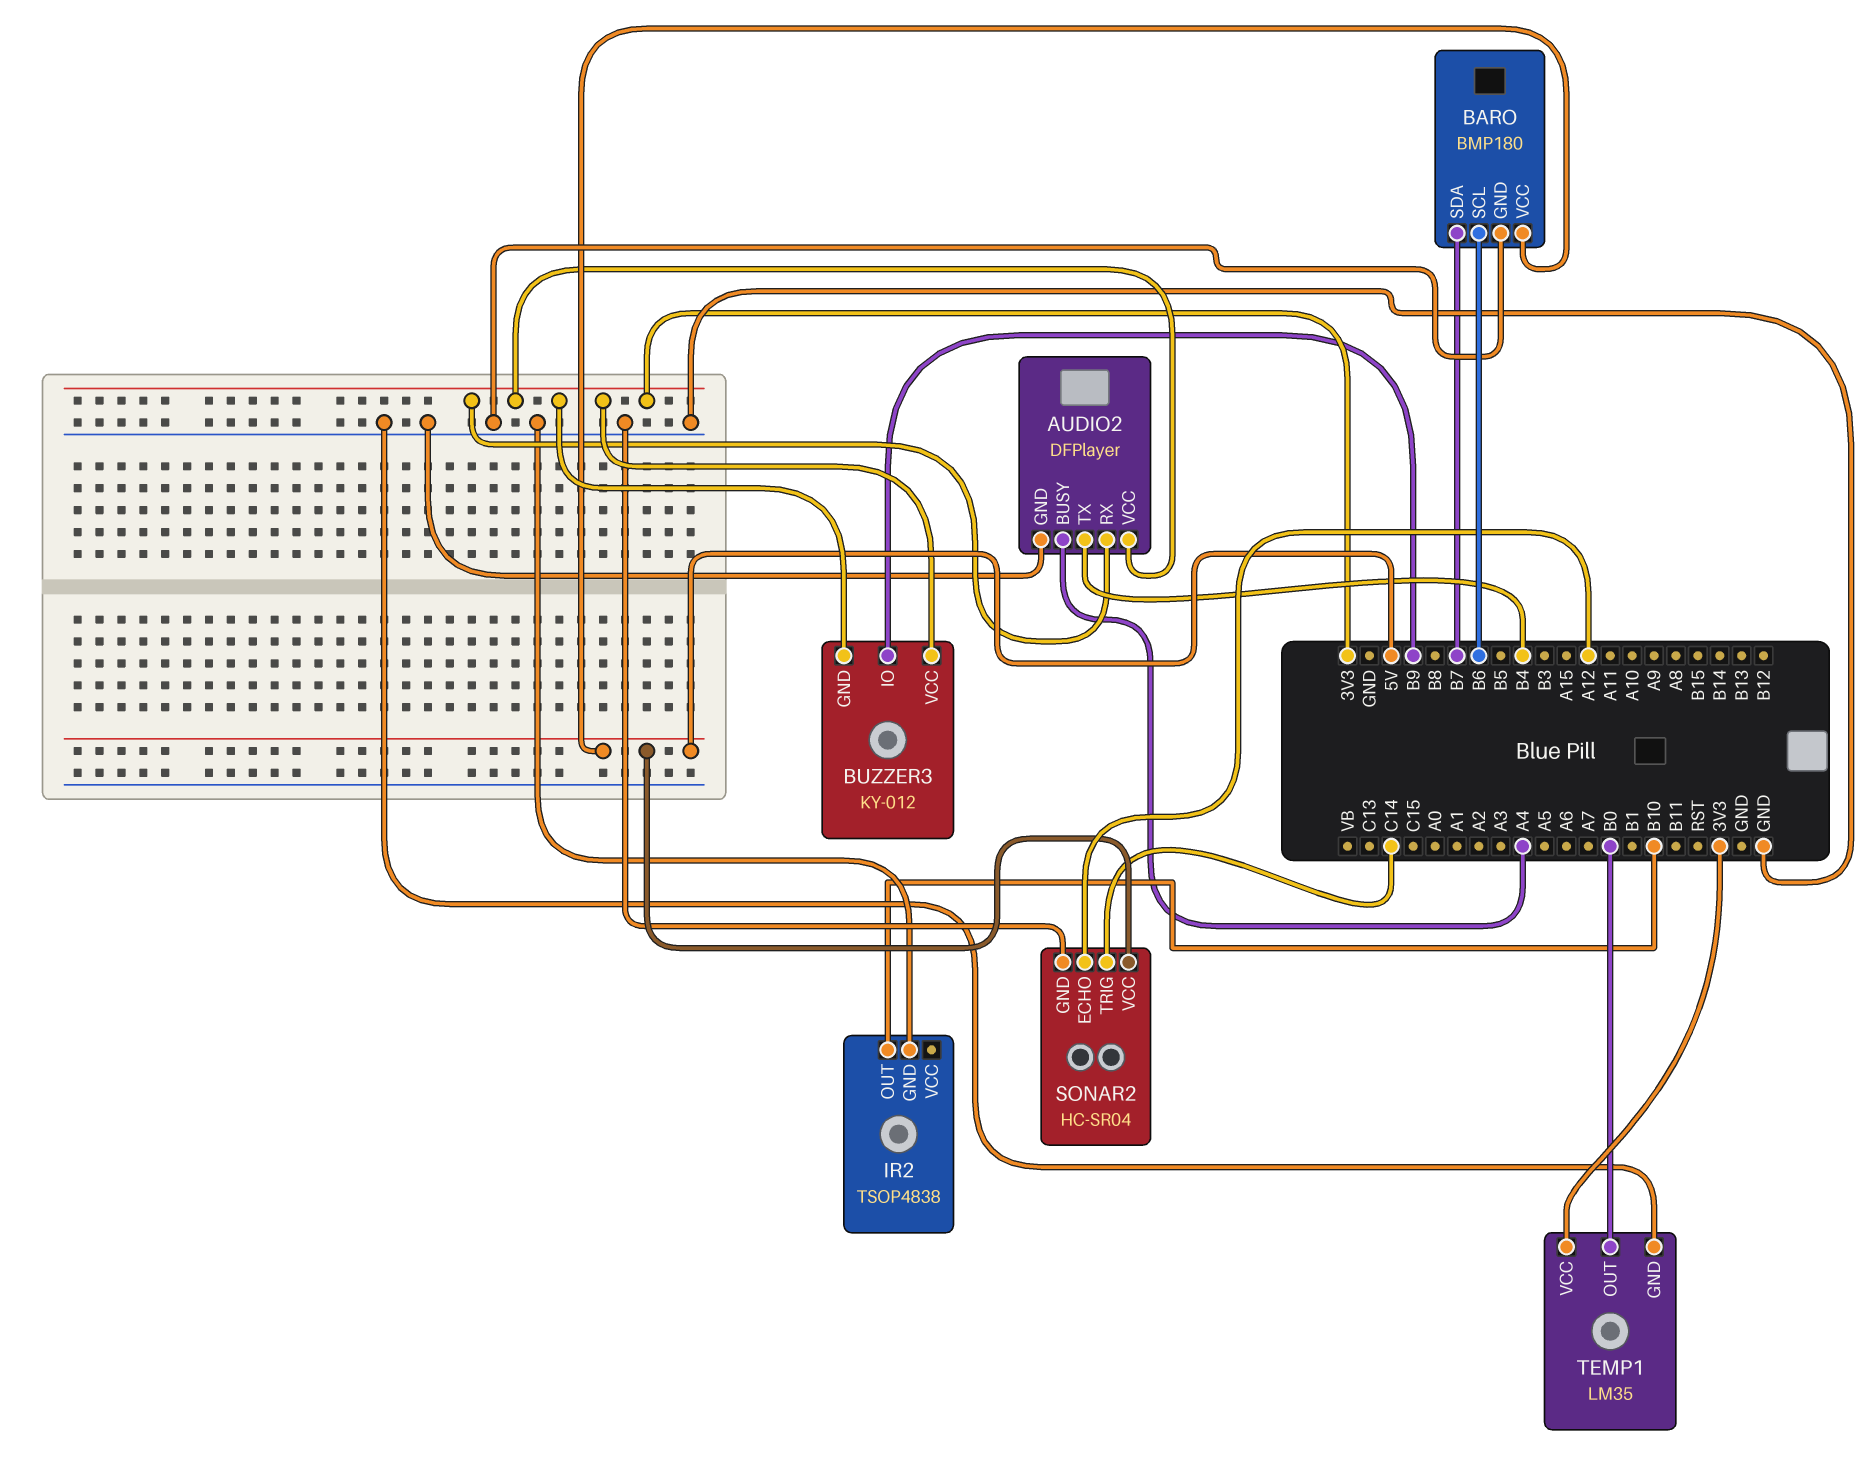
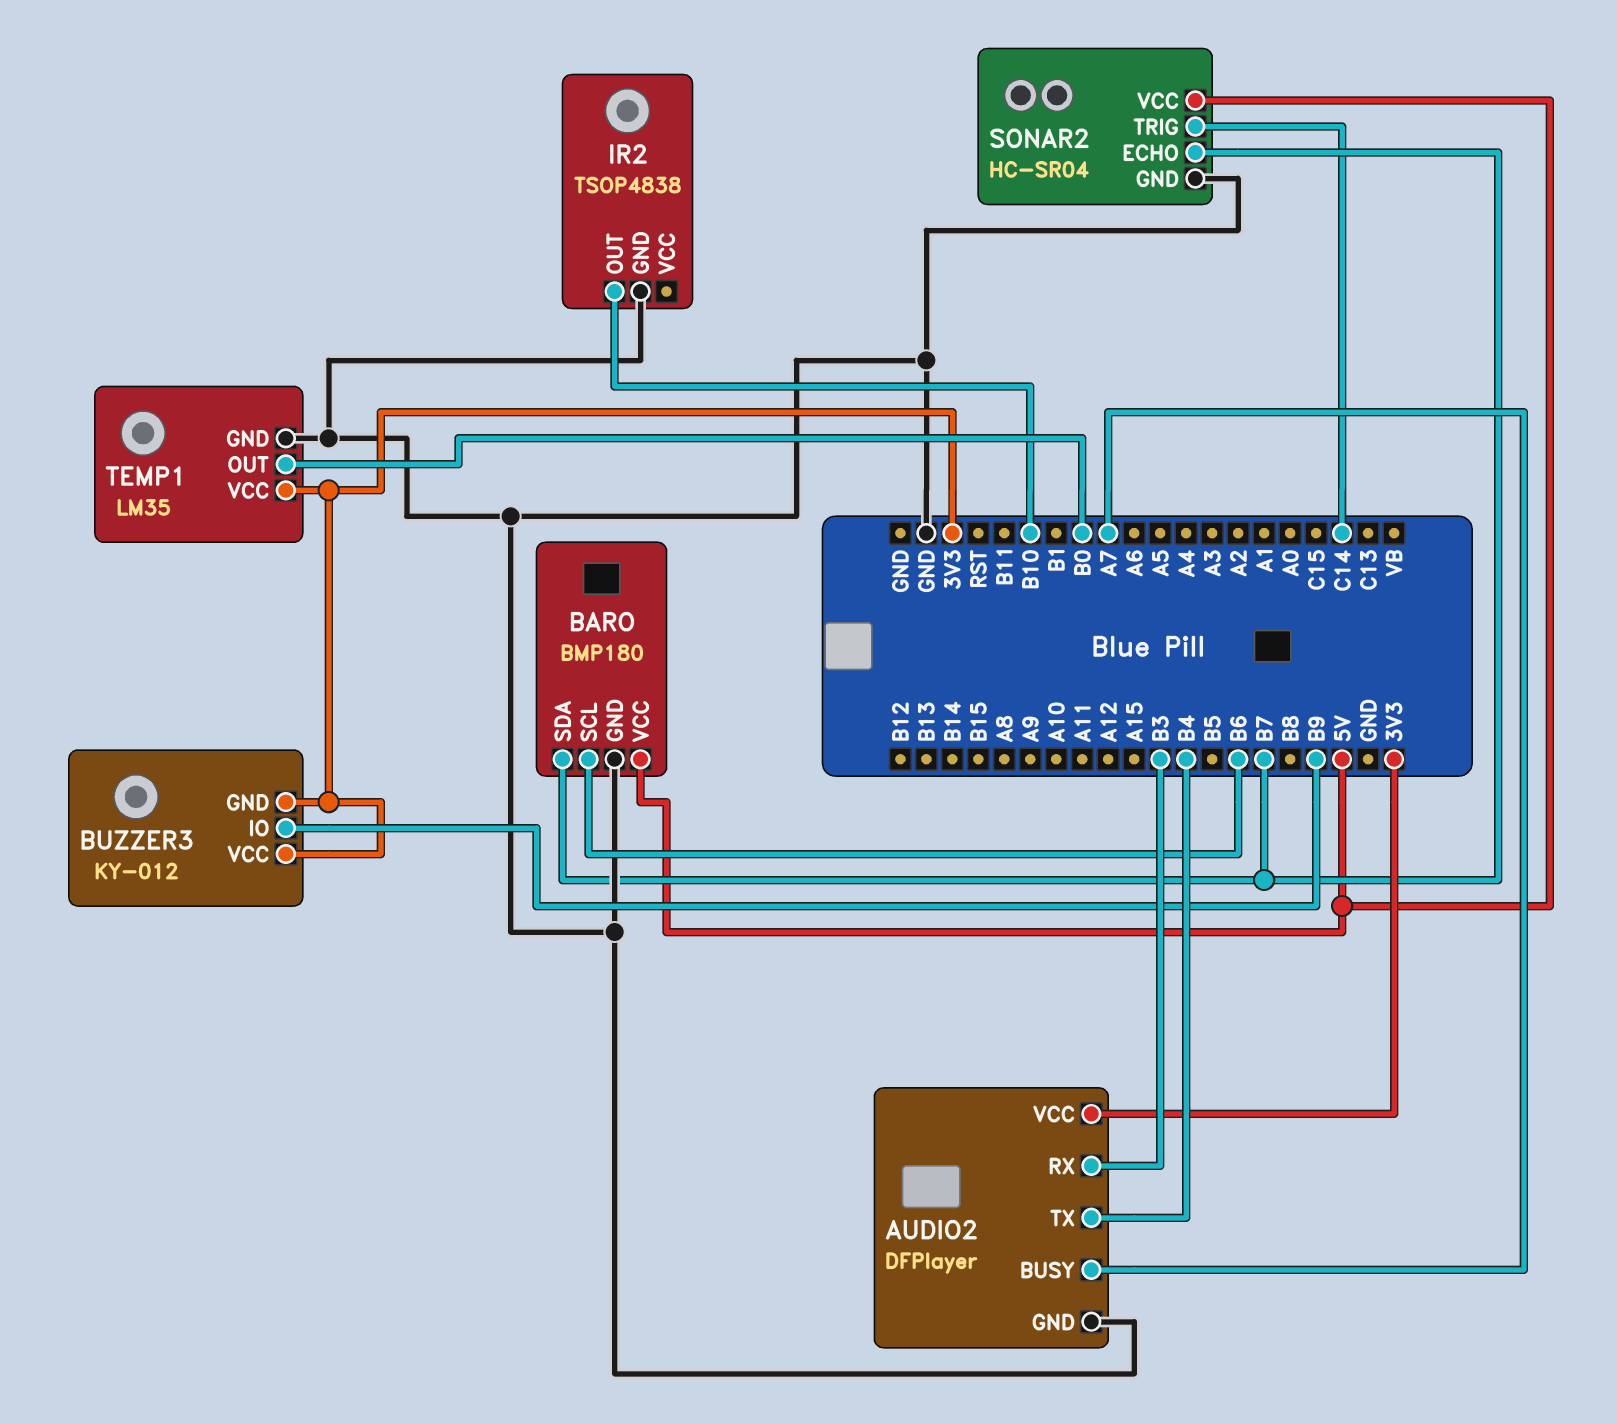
AUDIO2 pin BUSY: A4 -> A7
AUDIO2 pin RX: 3V3 -> B3
SONAR2 pin ECHO: A12 -> B7

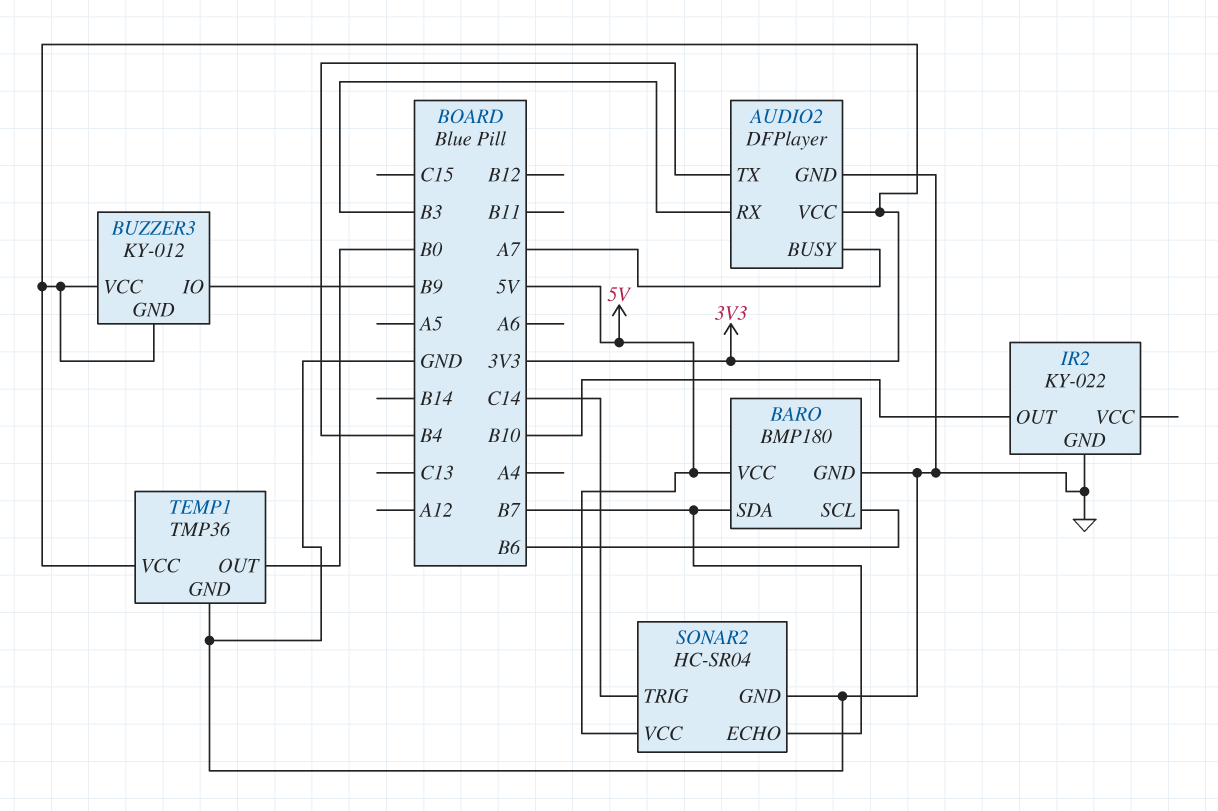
IR2: TSOP4838 -> KY-022
TEMP1: LM35 -> TMP36

